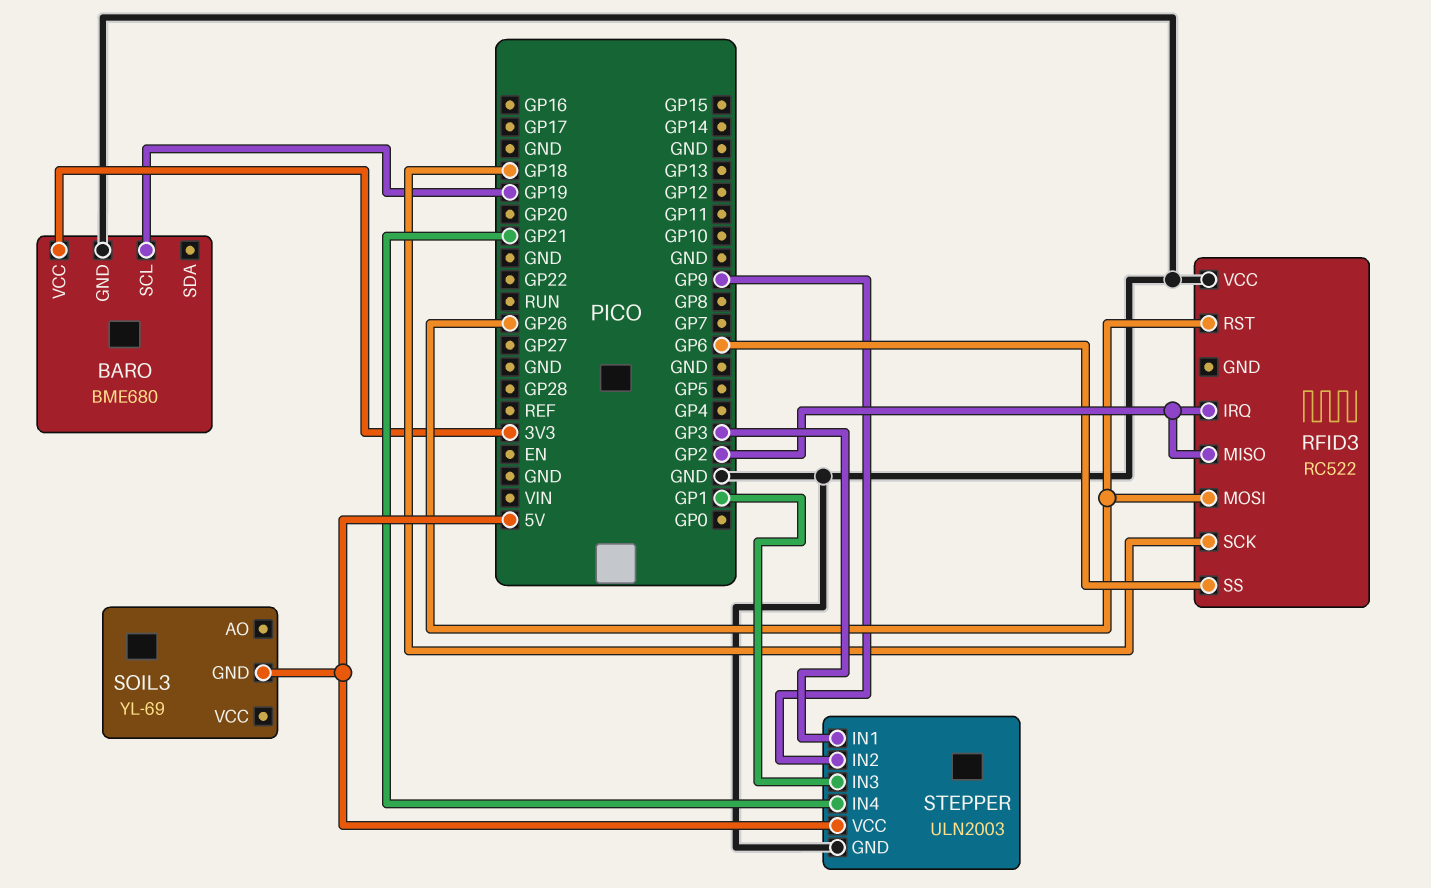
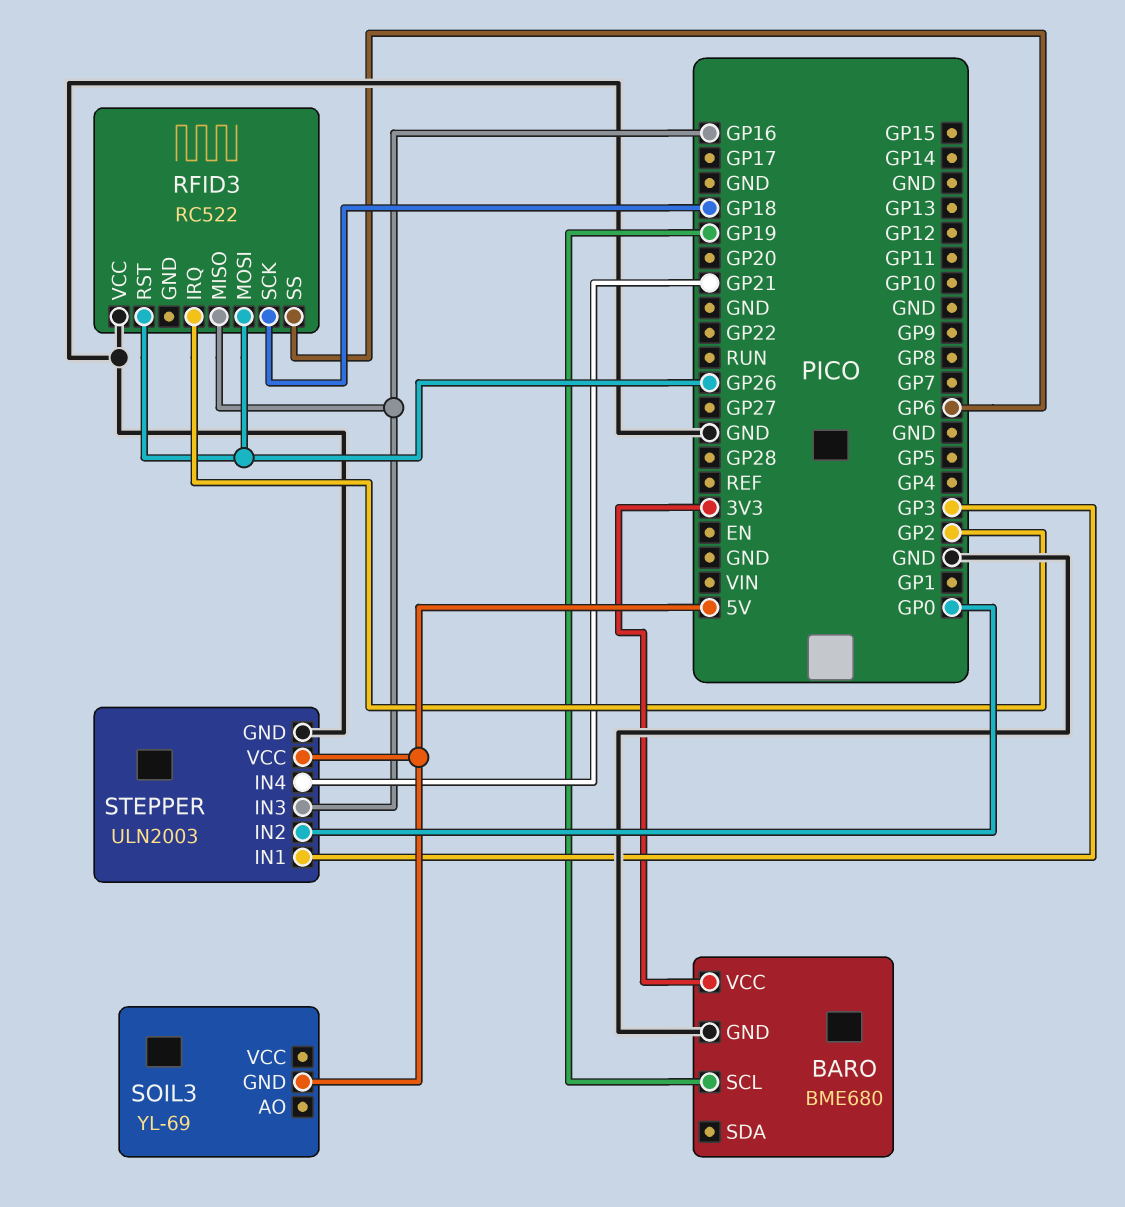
RFID3 pin MISO: GP2 -> GP16
STEPPER pin IN2: GP9 -> GP0
STEPPER pin IN3: GP1 -> GP16

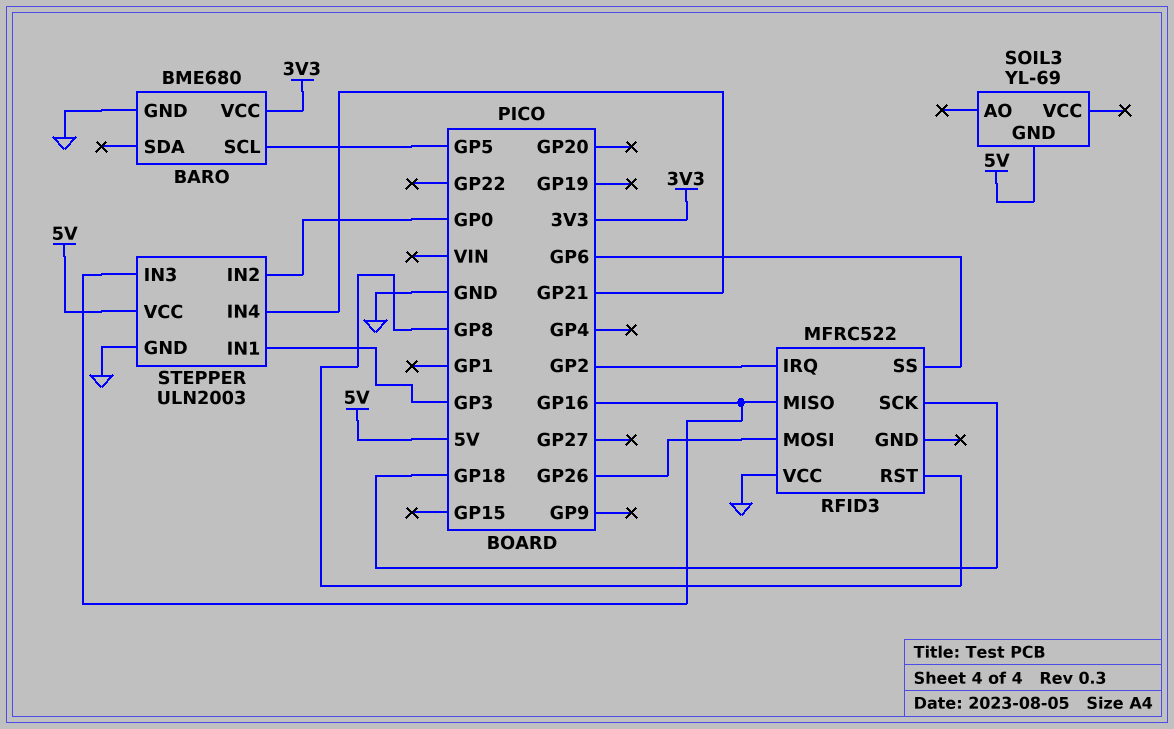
BARO pin SCL: GP19 -> GP5
RFID3: RC522 -> MFRC522
RFID3 pin RST: GP26 -> GP8

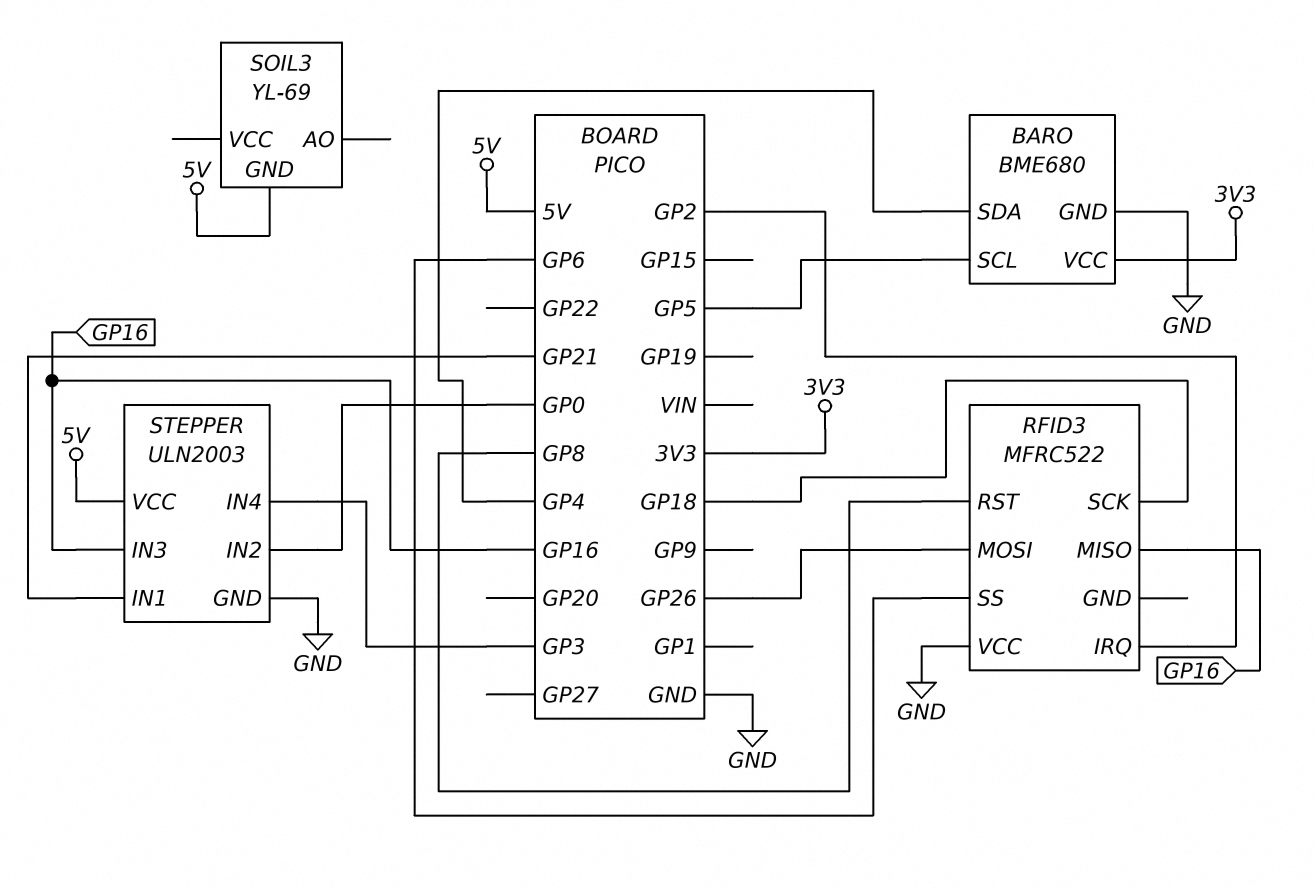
BARO pin SDA: none -> GP4
STEPPER pin IN1: GP3 -> GP21
STEPPER pin IN4: GP21 -> GP3

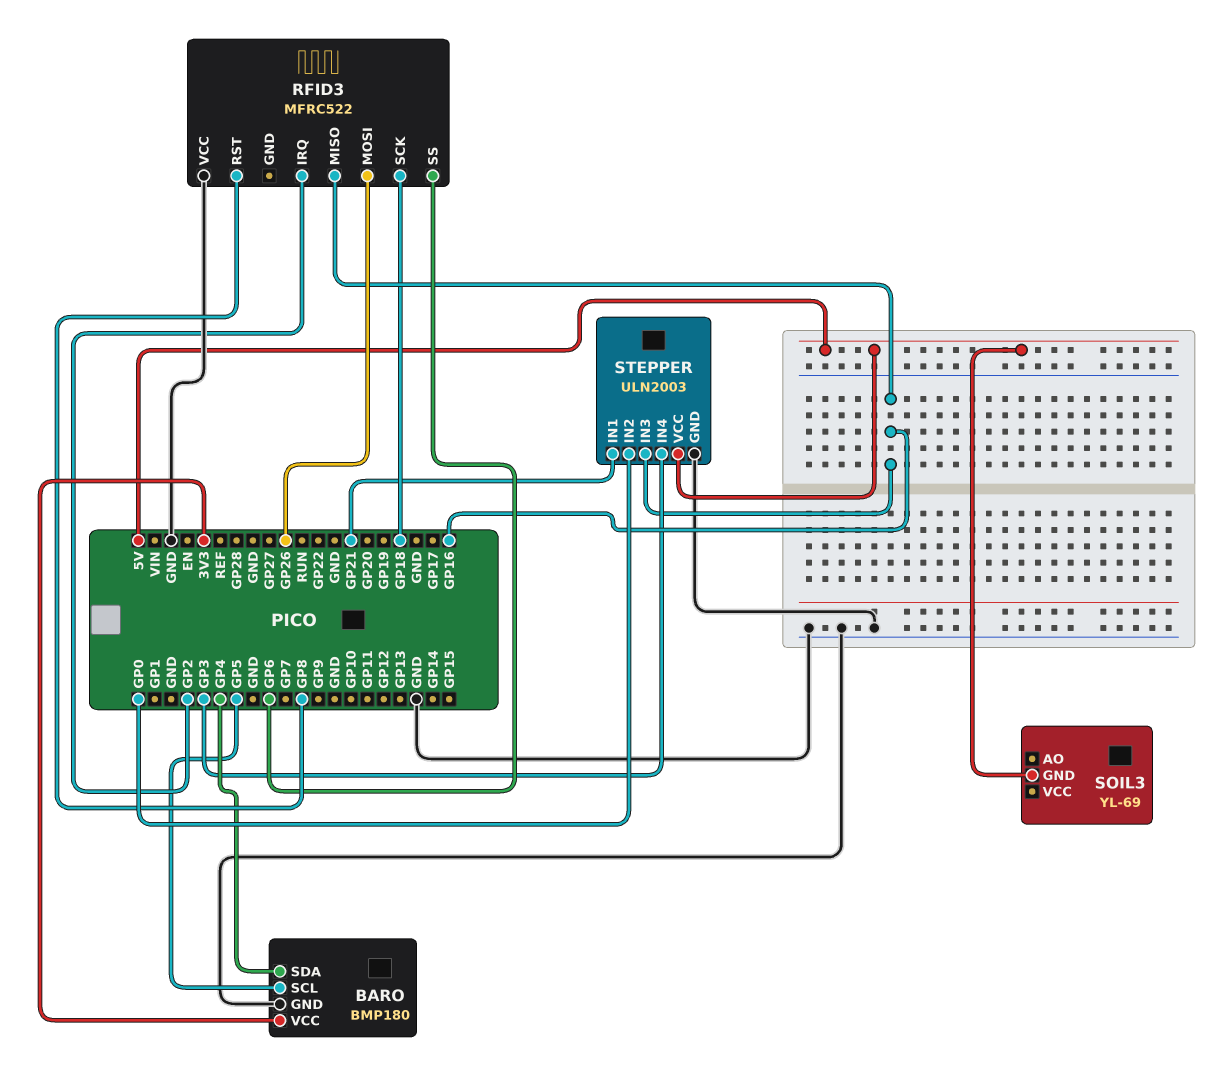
BARO: BME680 -> BMP180

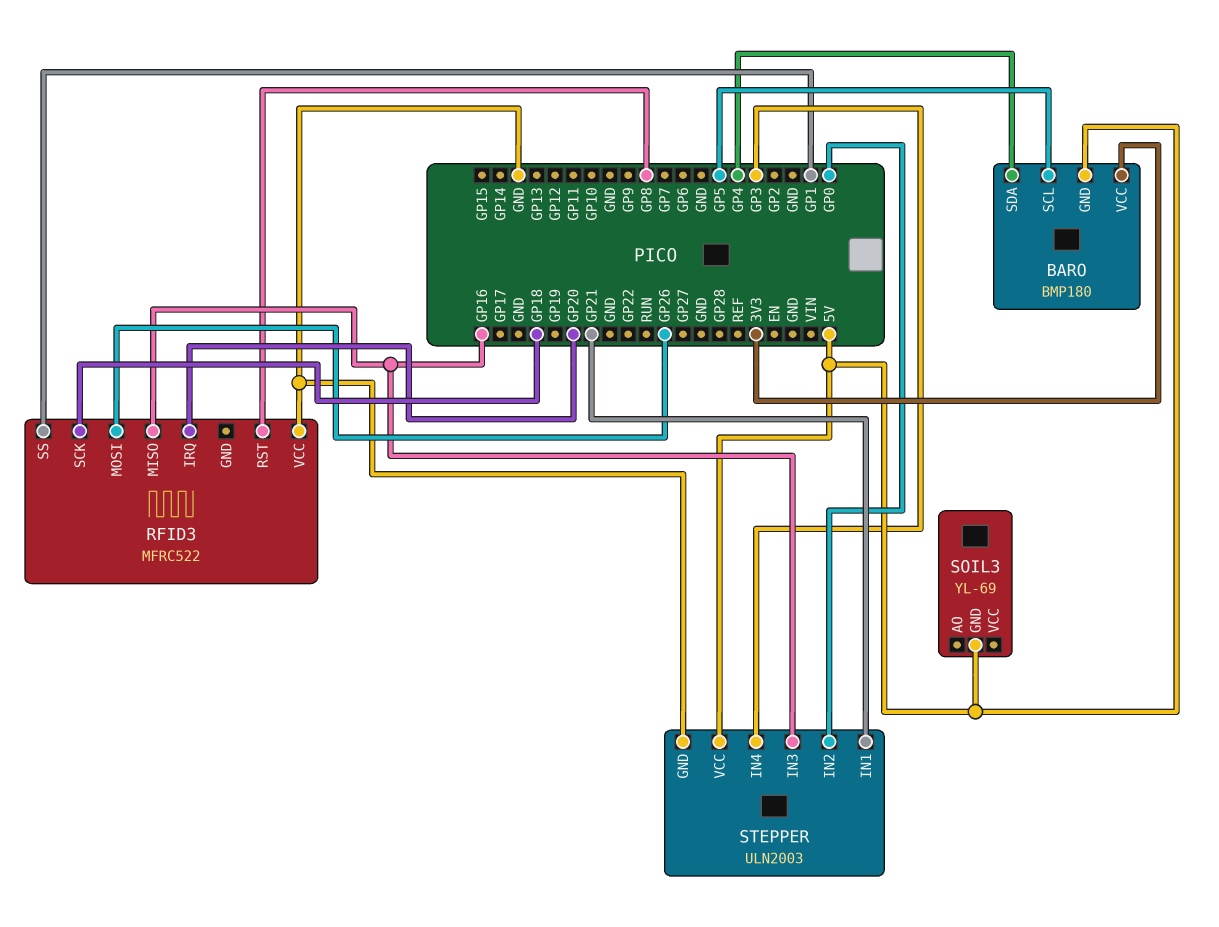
BARO pin GND: GND -> 5V
RFID3 pin IRQ: GP2 -> GP20
RFID3 pin SS: GP6 -> GP1

